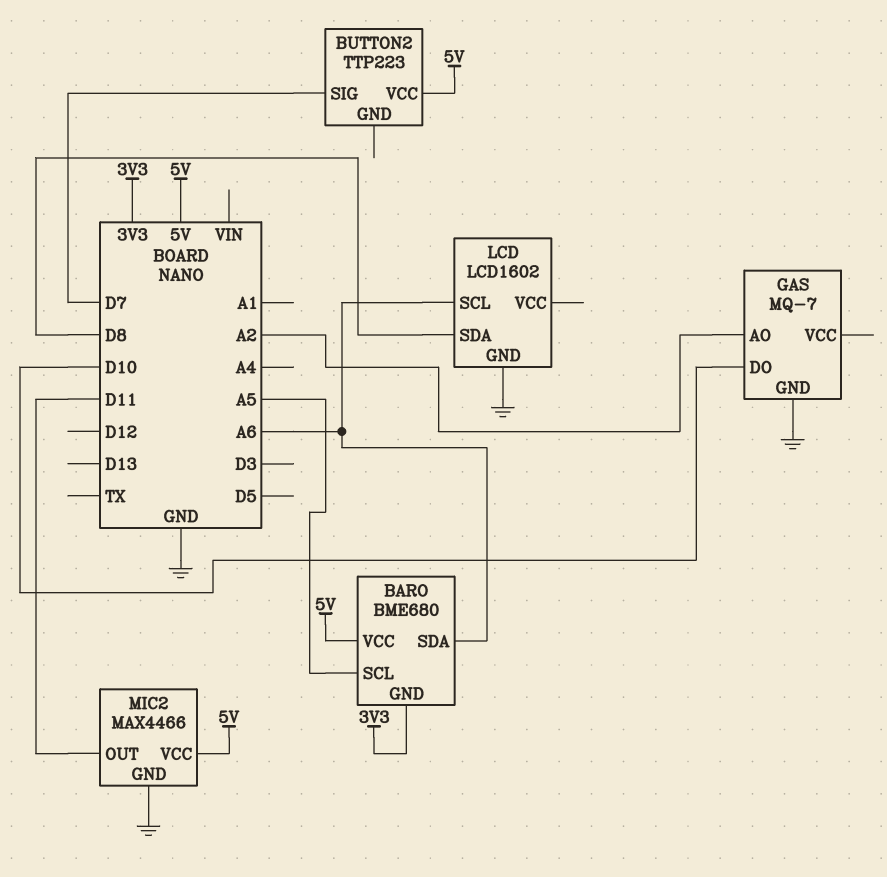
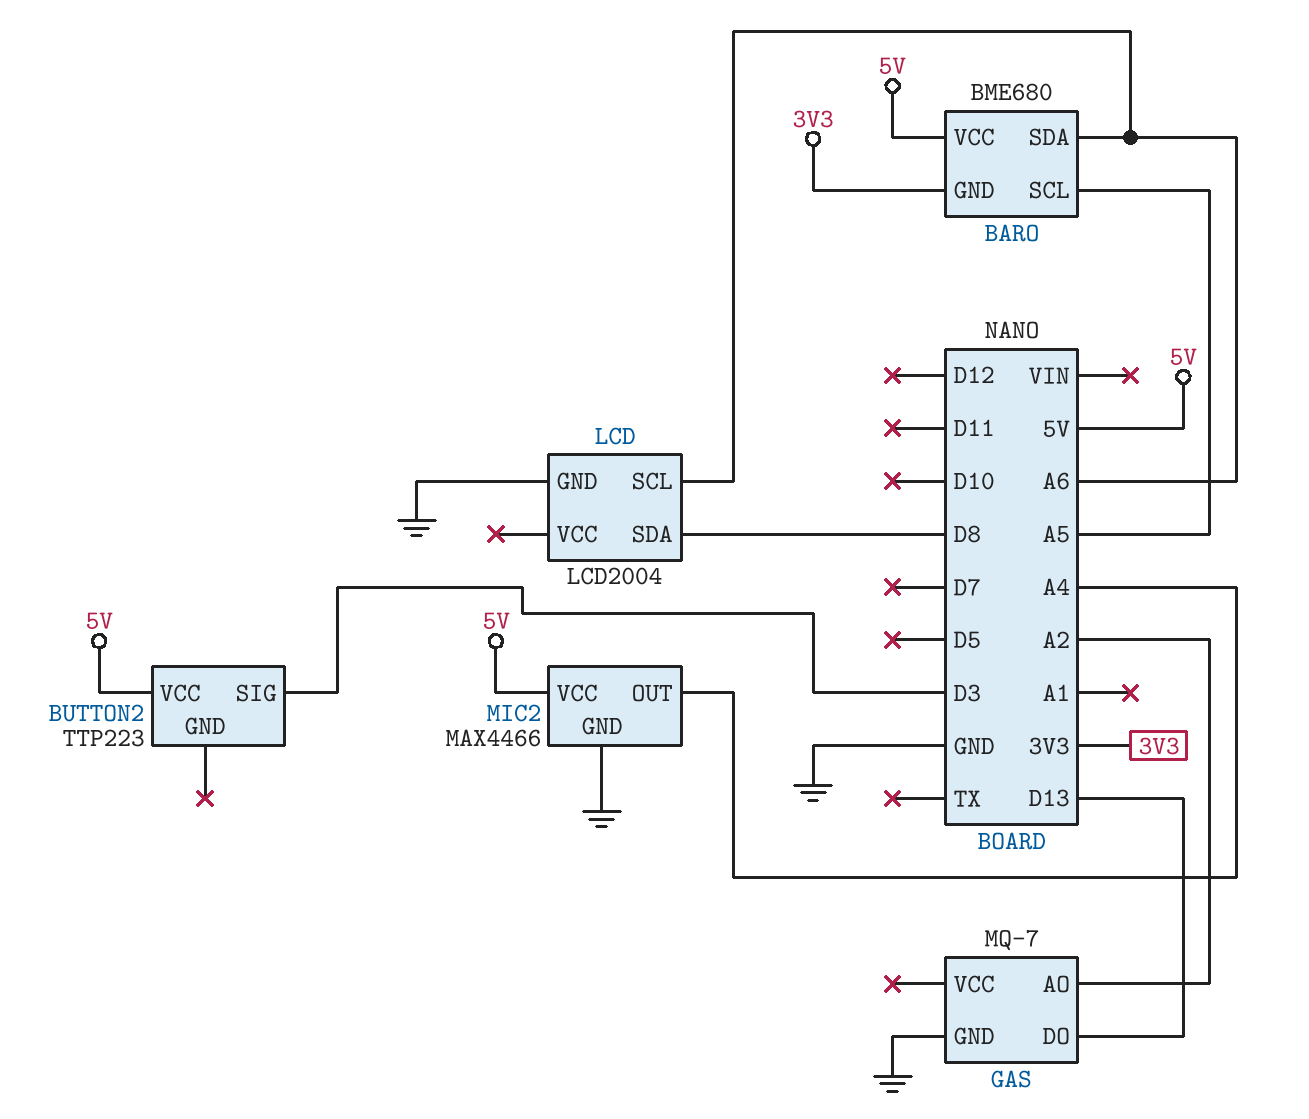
BUTTON2 pin SIG: D7 -> D3
GAS pin DO: D10 -> D13
LCD: LCD1602 -> LCD2004
MIC2 pin OUT: D11 -> A4

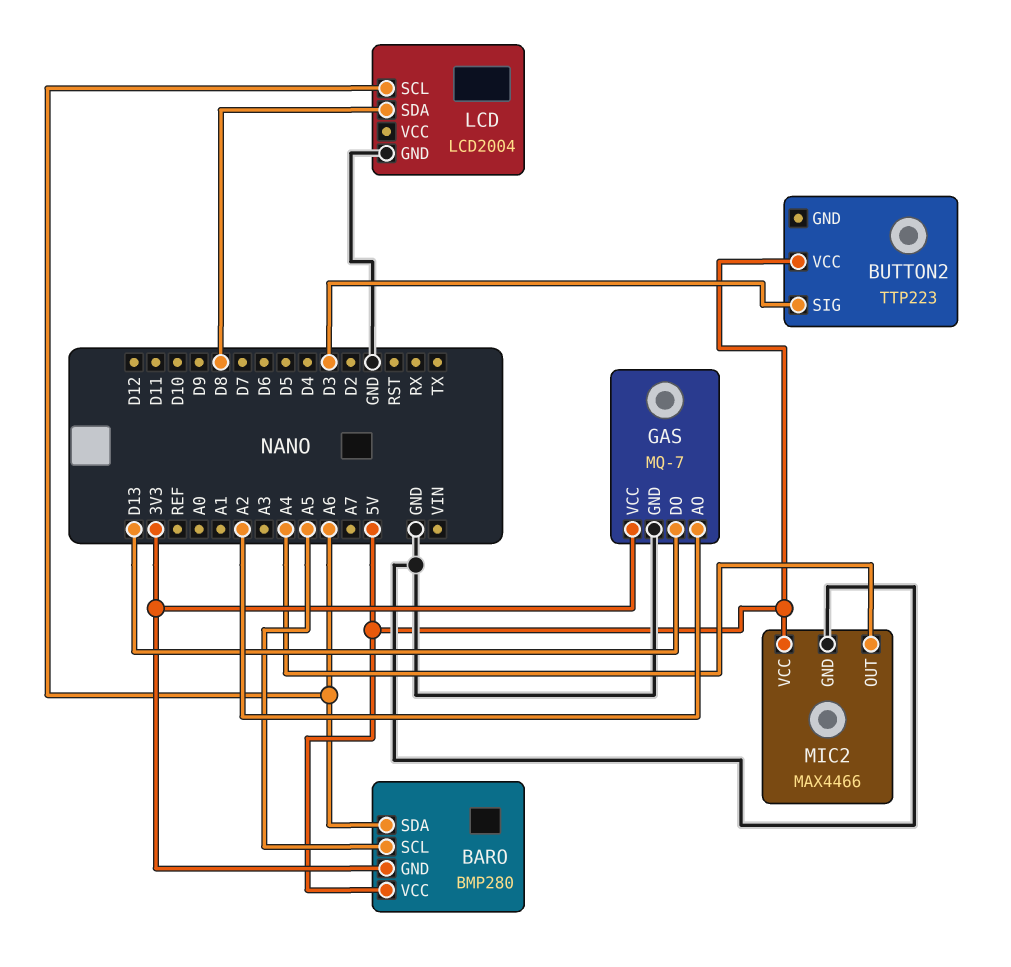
BARO: BME680 -> BMP280
GAS pin VCC: none -> 3V3

